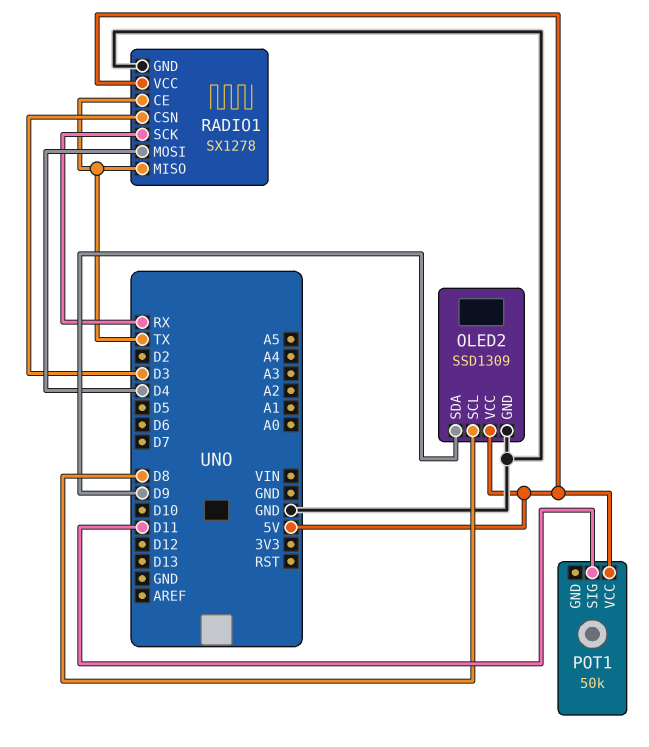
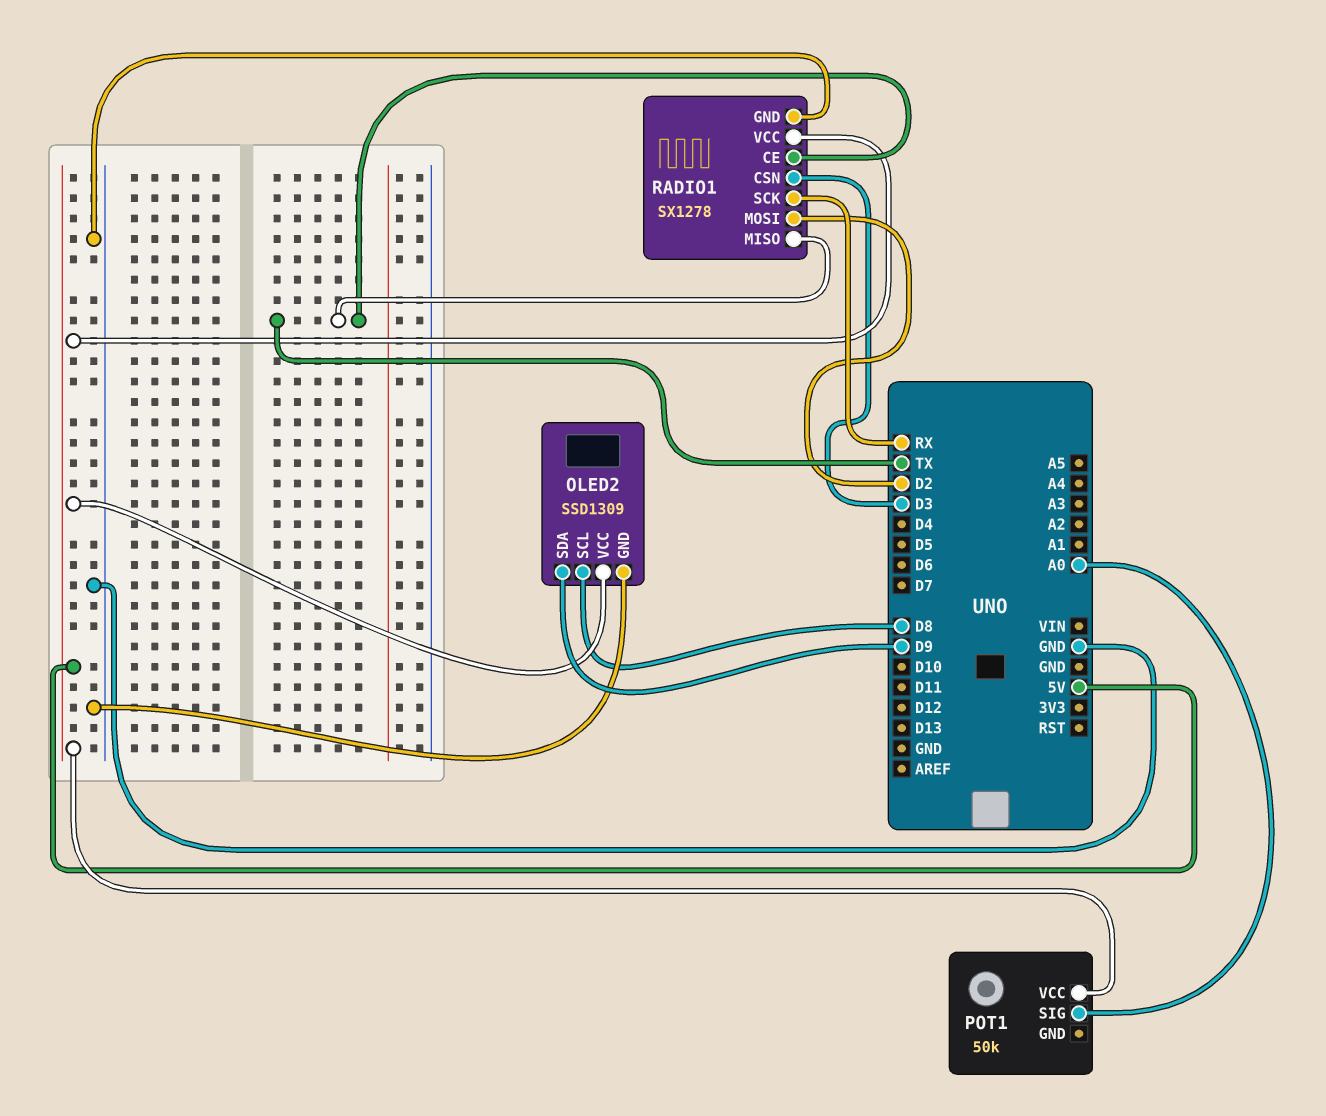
POT1 pin SIG: D11 -> A0
RADIO1 pin MOSI: D4 -> D2

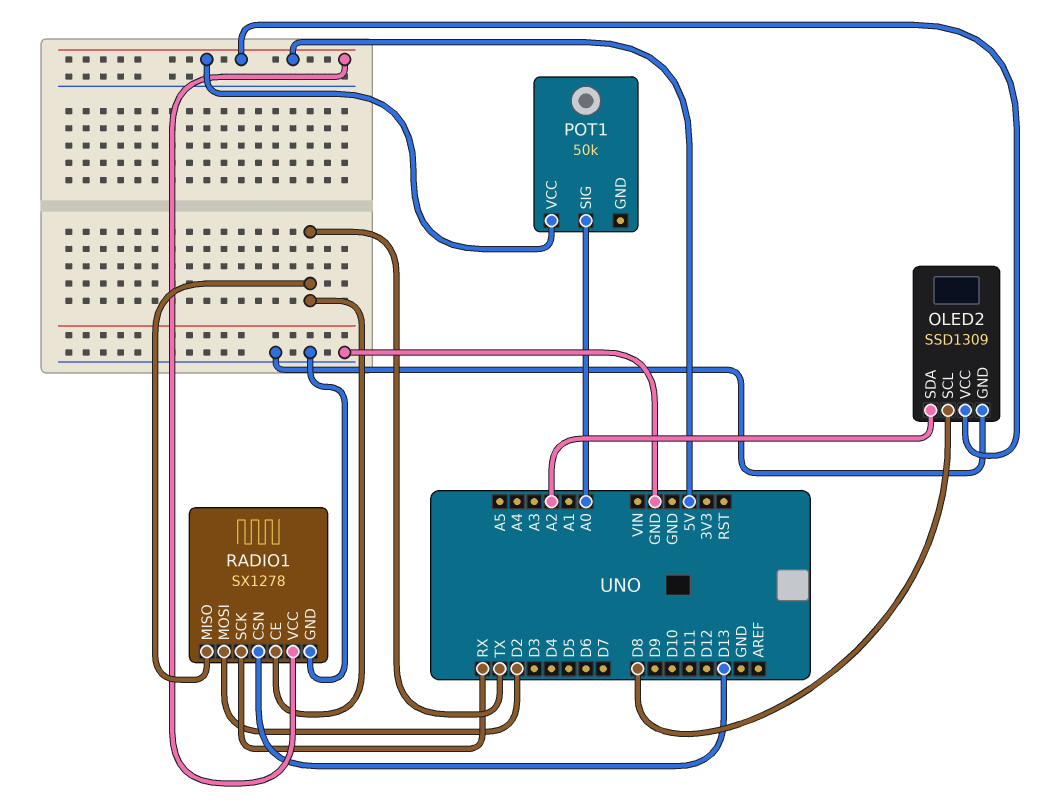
OLED2 pin SDA: D9 -> A2
RADIO1 pin CSN: D3 -> D13

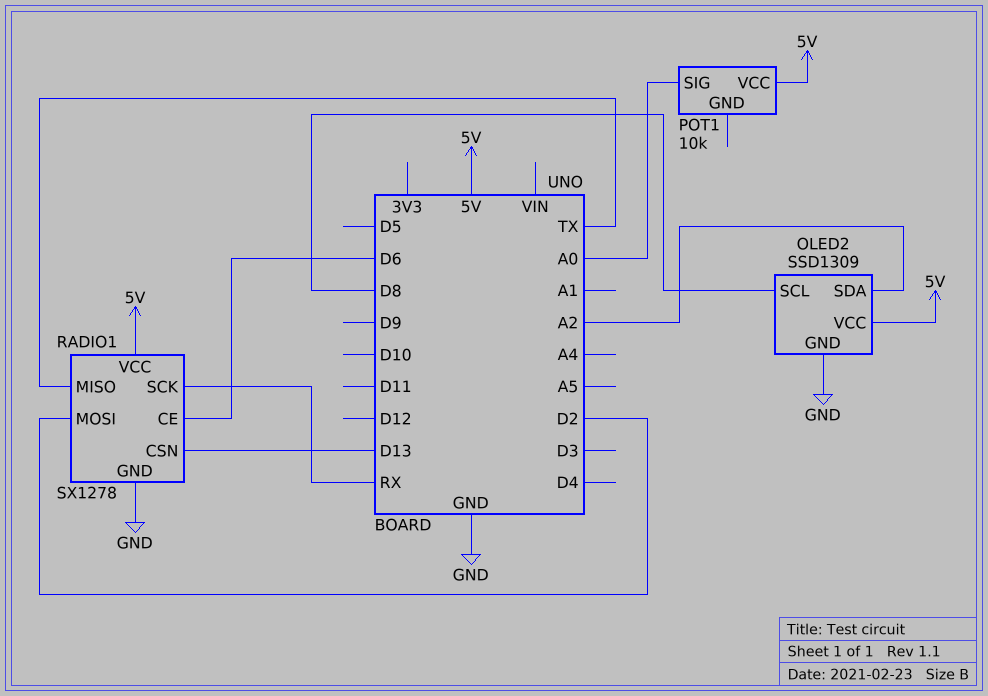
POT1: 50k -> 10k
RADIO1 pin CE: TX -> D6

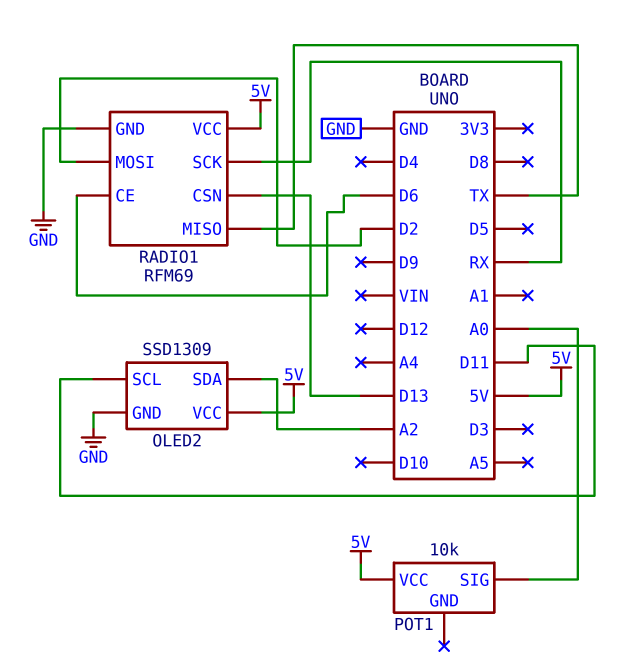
OLED2 pin SCL: D8 -> D11
RADIO1: SX1278 -> RFM69

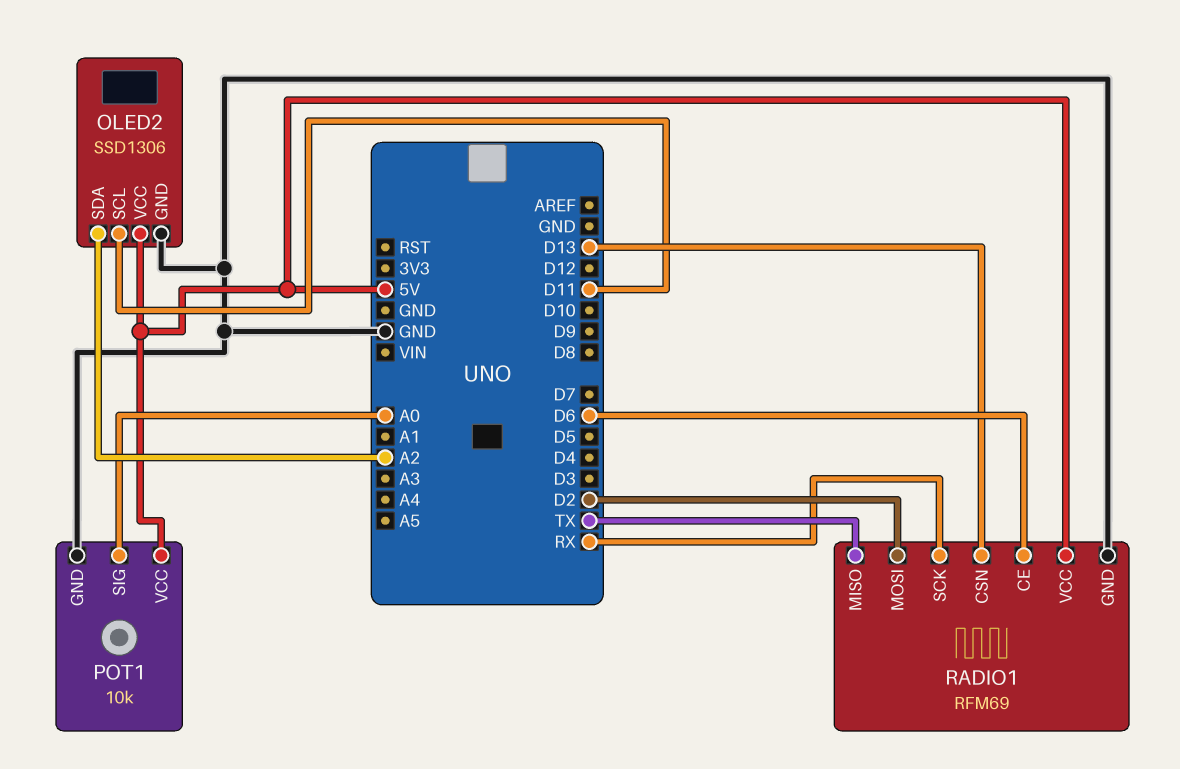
OLED2: SSD1309 -> SSD1306
POT1 pin GND: none -> GND

